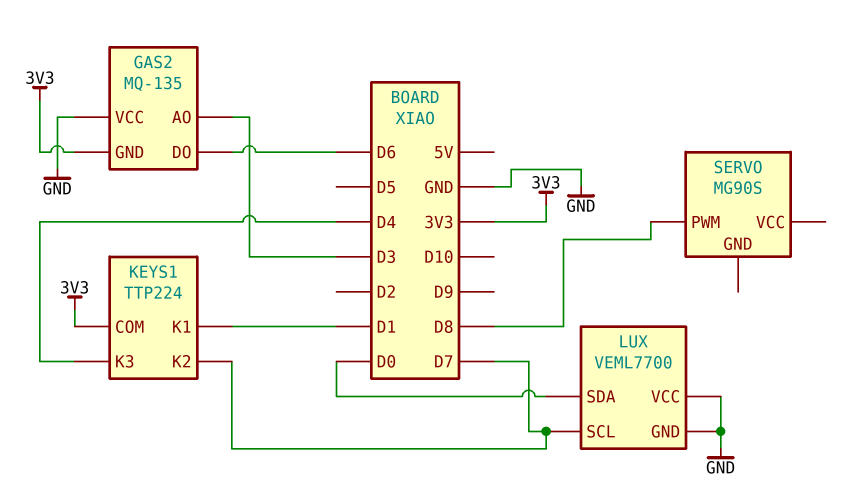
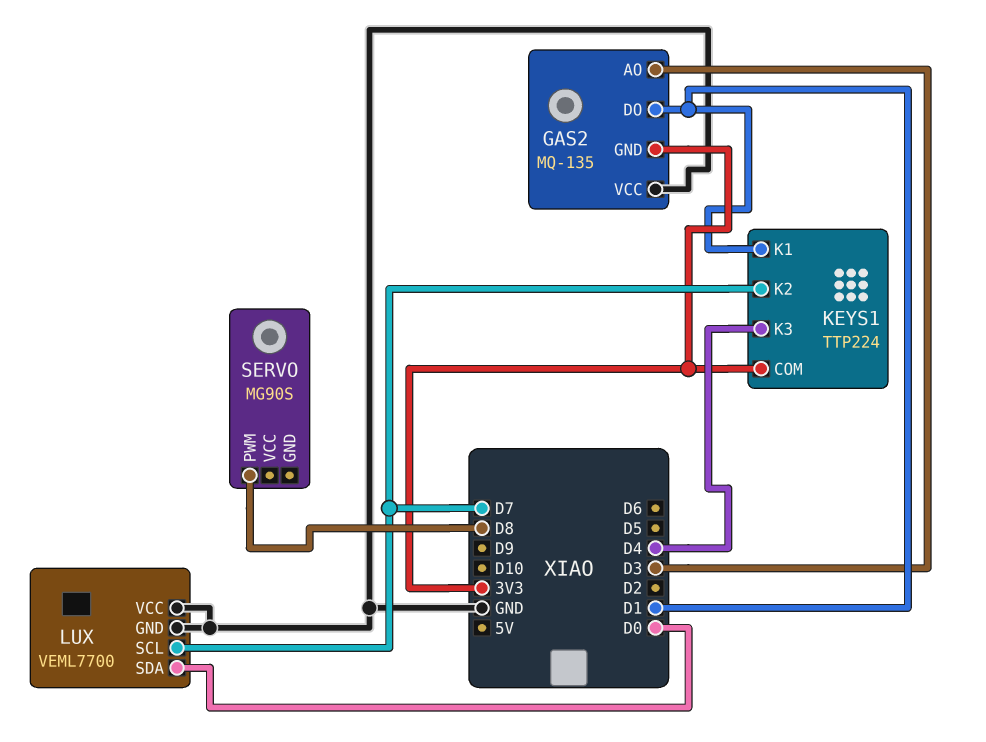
GAS2 pin DO: D6 -> D1

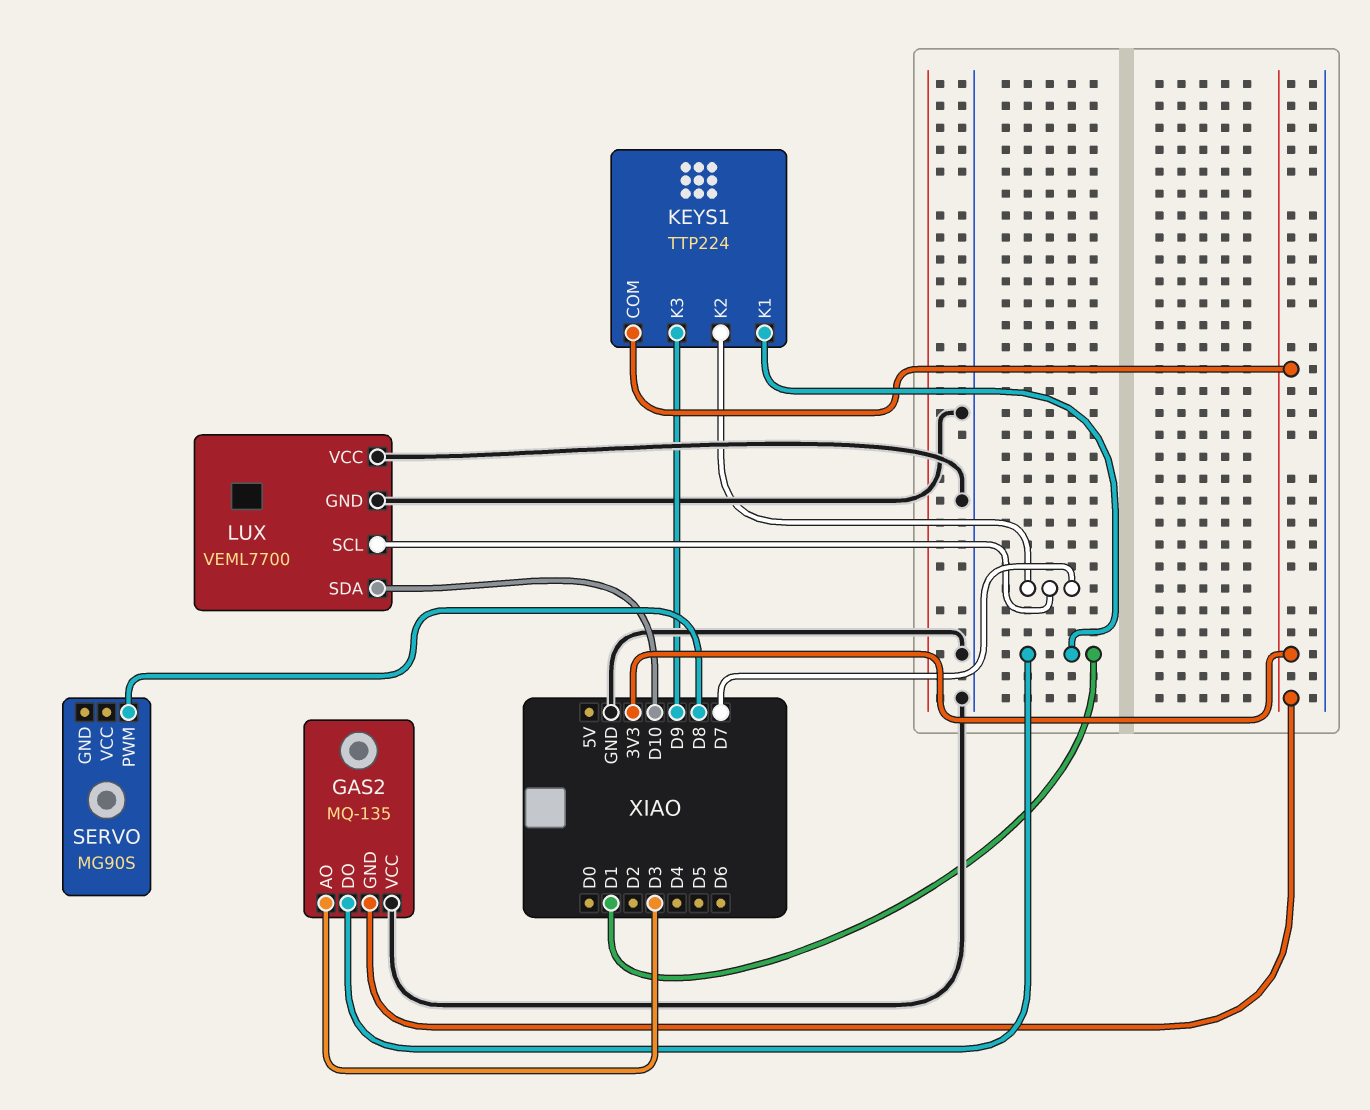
KEYS1 pin K3: D4 -> D9
LUX pin SDA: D0 -> D10

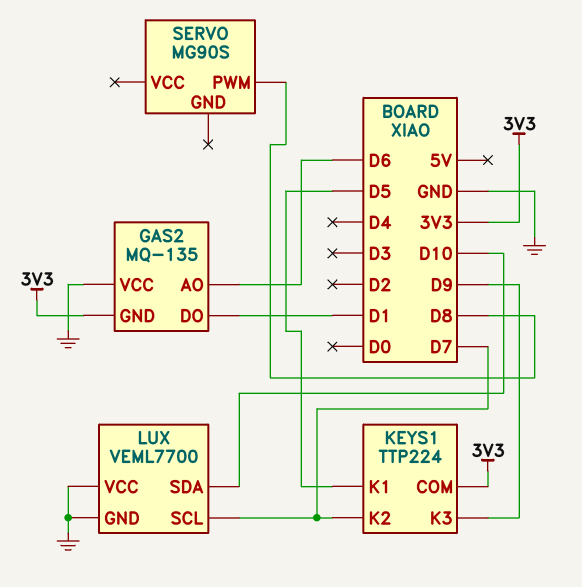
GAS2 pin AO: D3 -> D6
KEYS1 pin K1: D1 -> D5

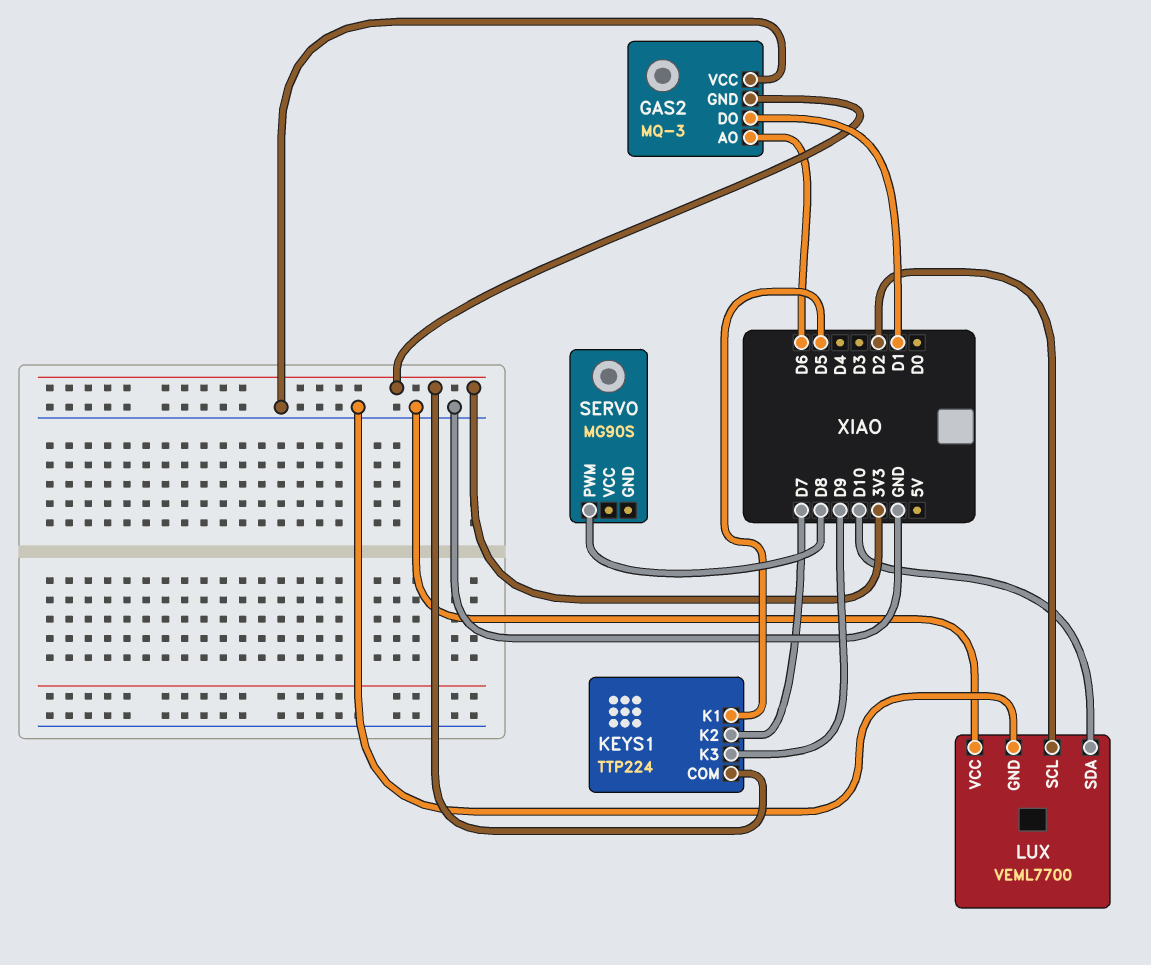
GAS2: MQ-135 -> MQ-3
LUX pin SCL: D7 -> D2

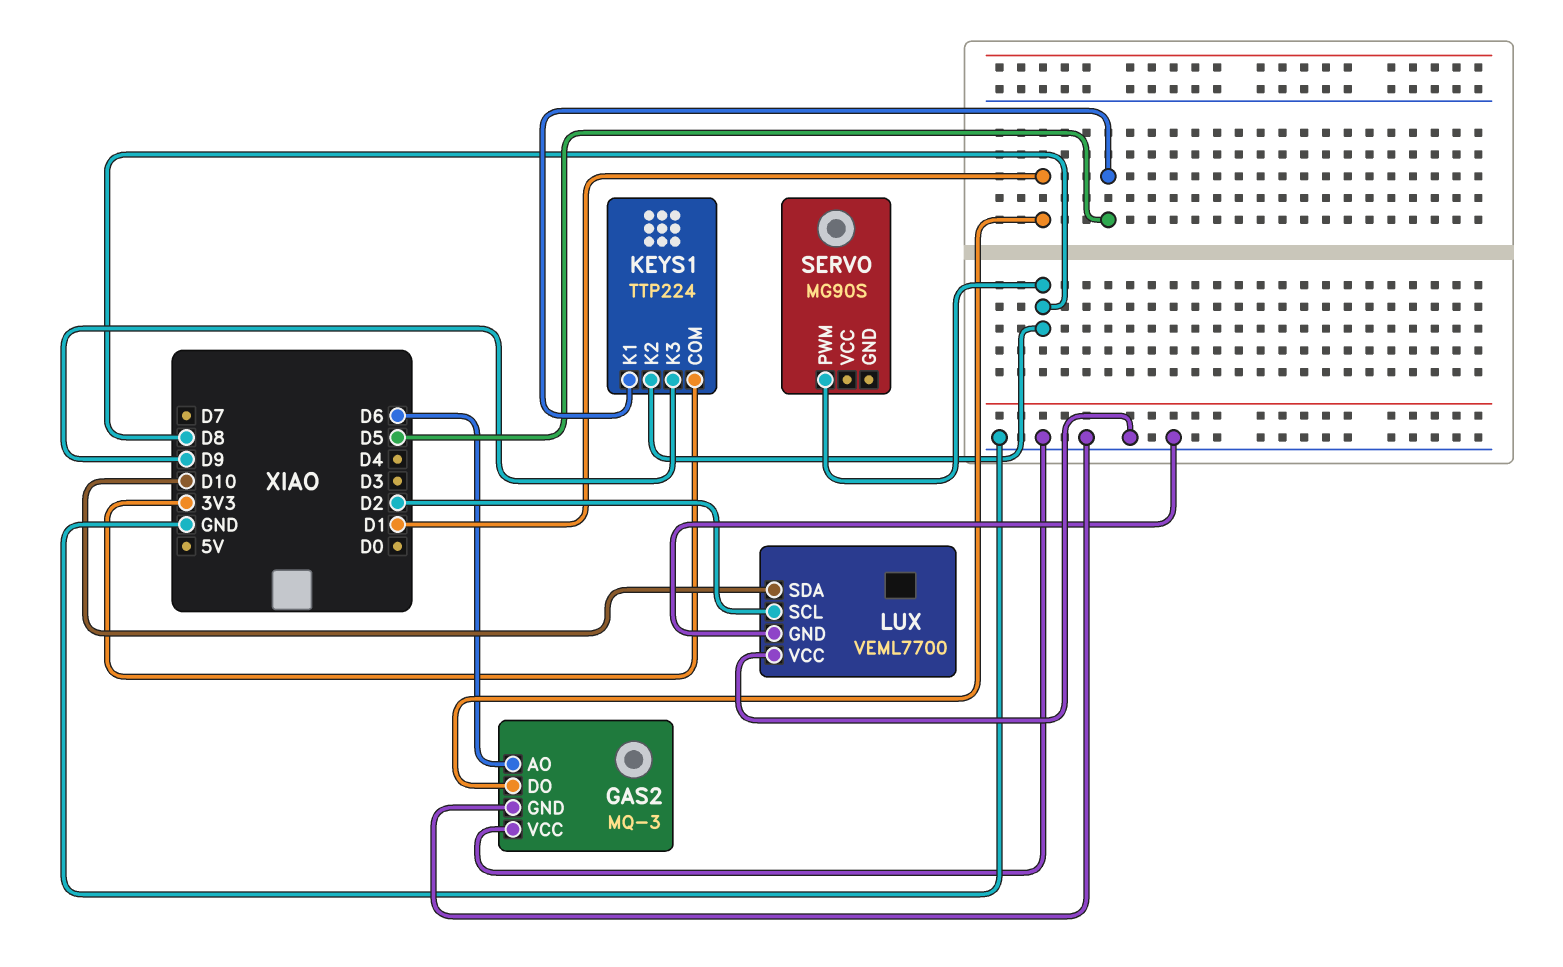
GAS2 pin GND: 3V3 -> GND
KEYS1 pin K2: D7 -> D8

